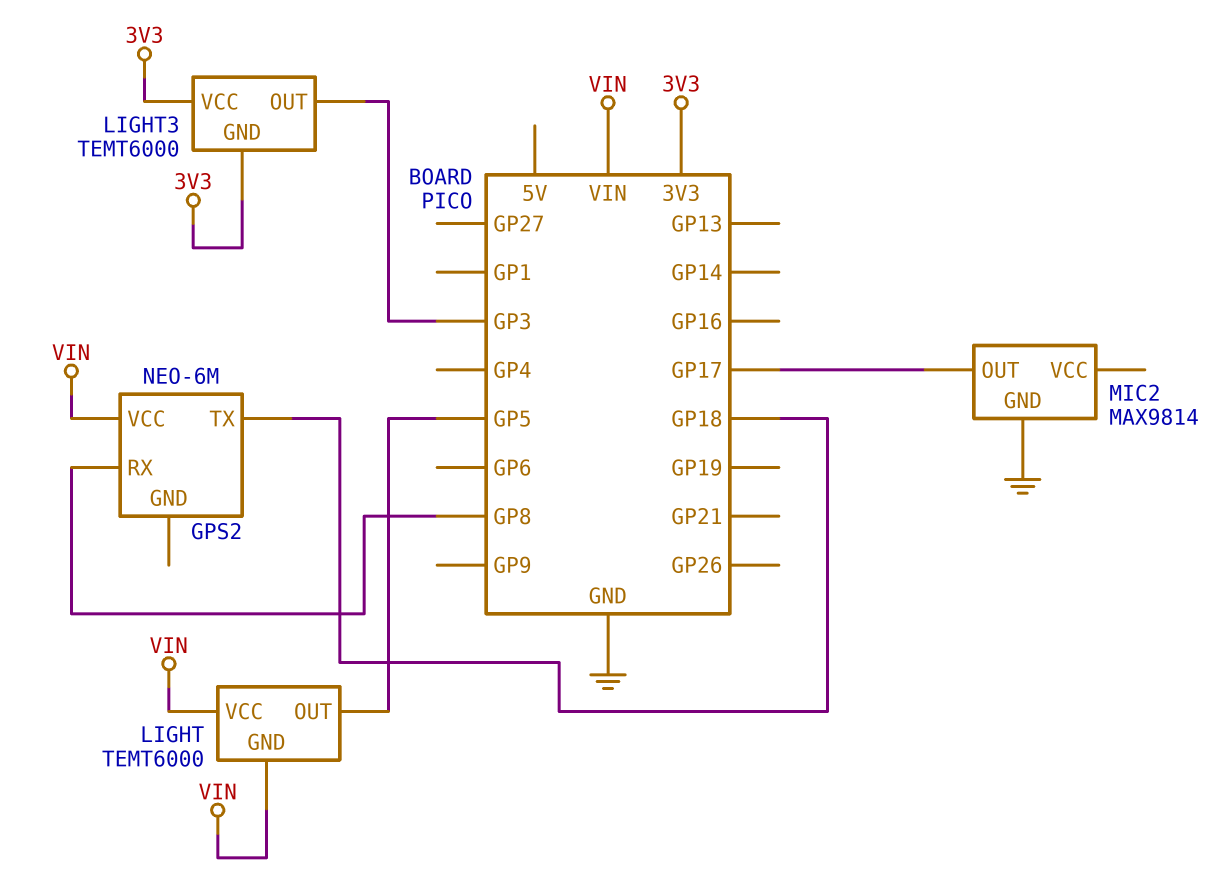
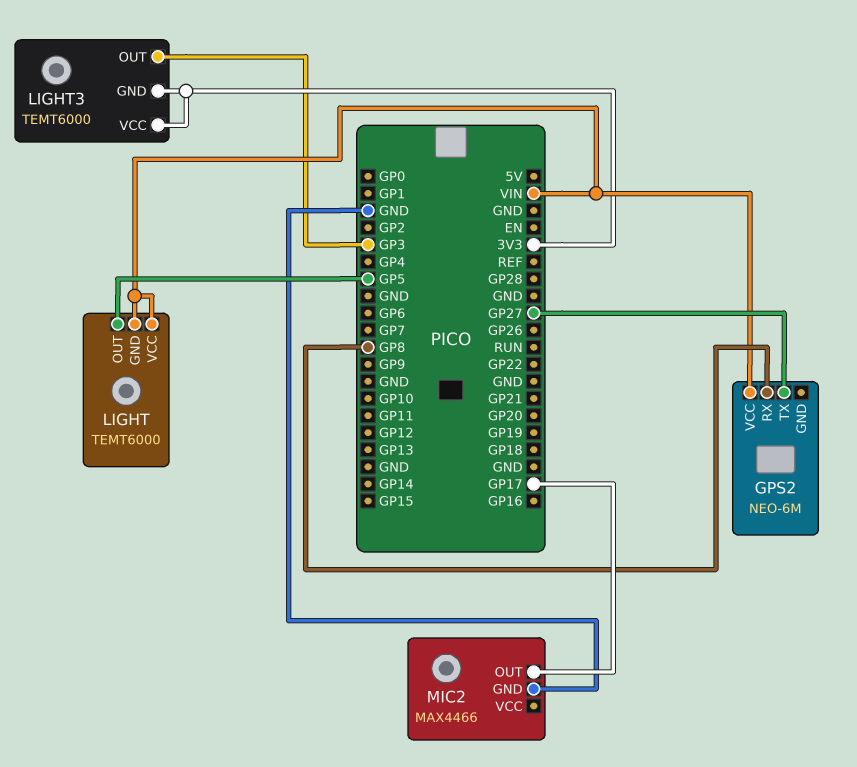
GPS2 pin TX: GP18 -> GP27
MIC2: MAX9814 -> MAX4466

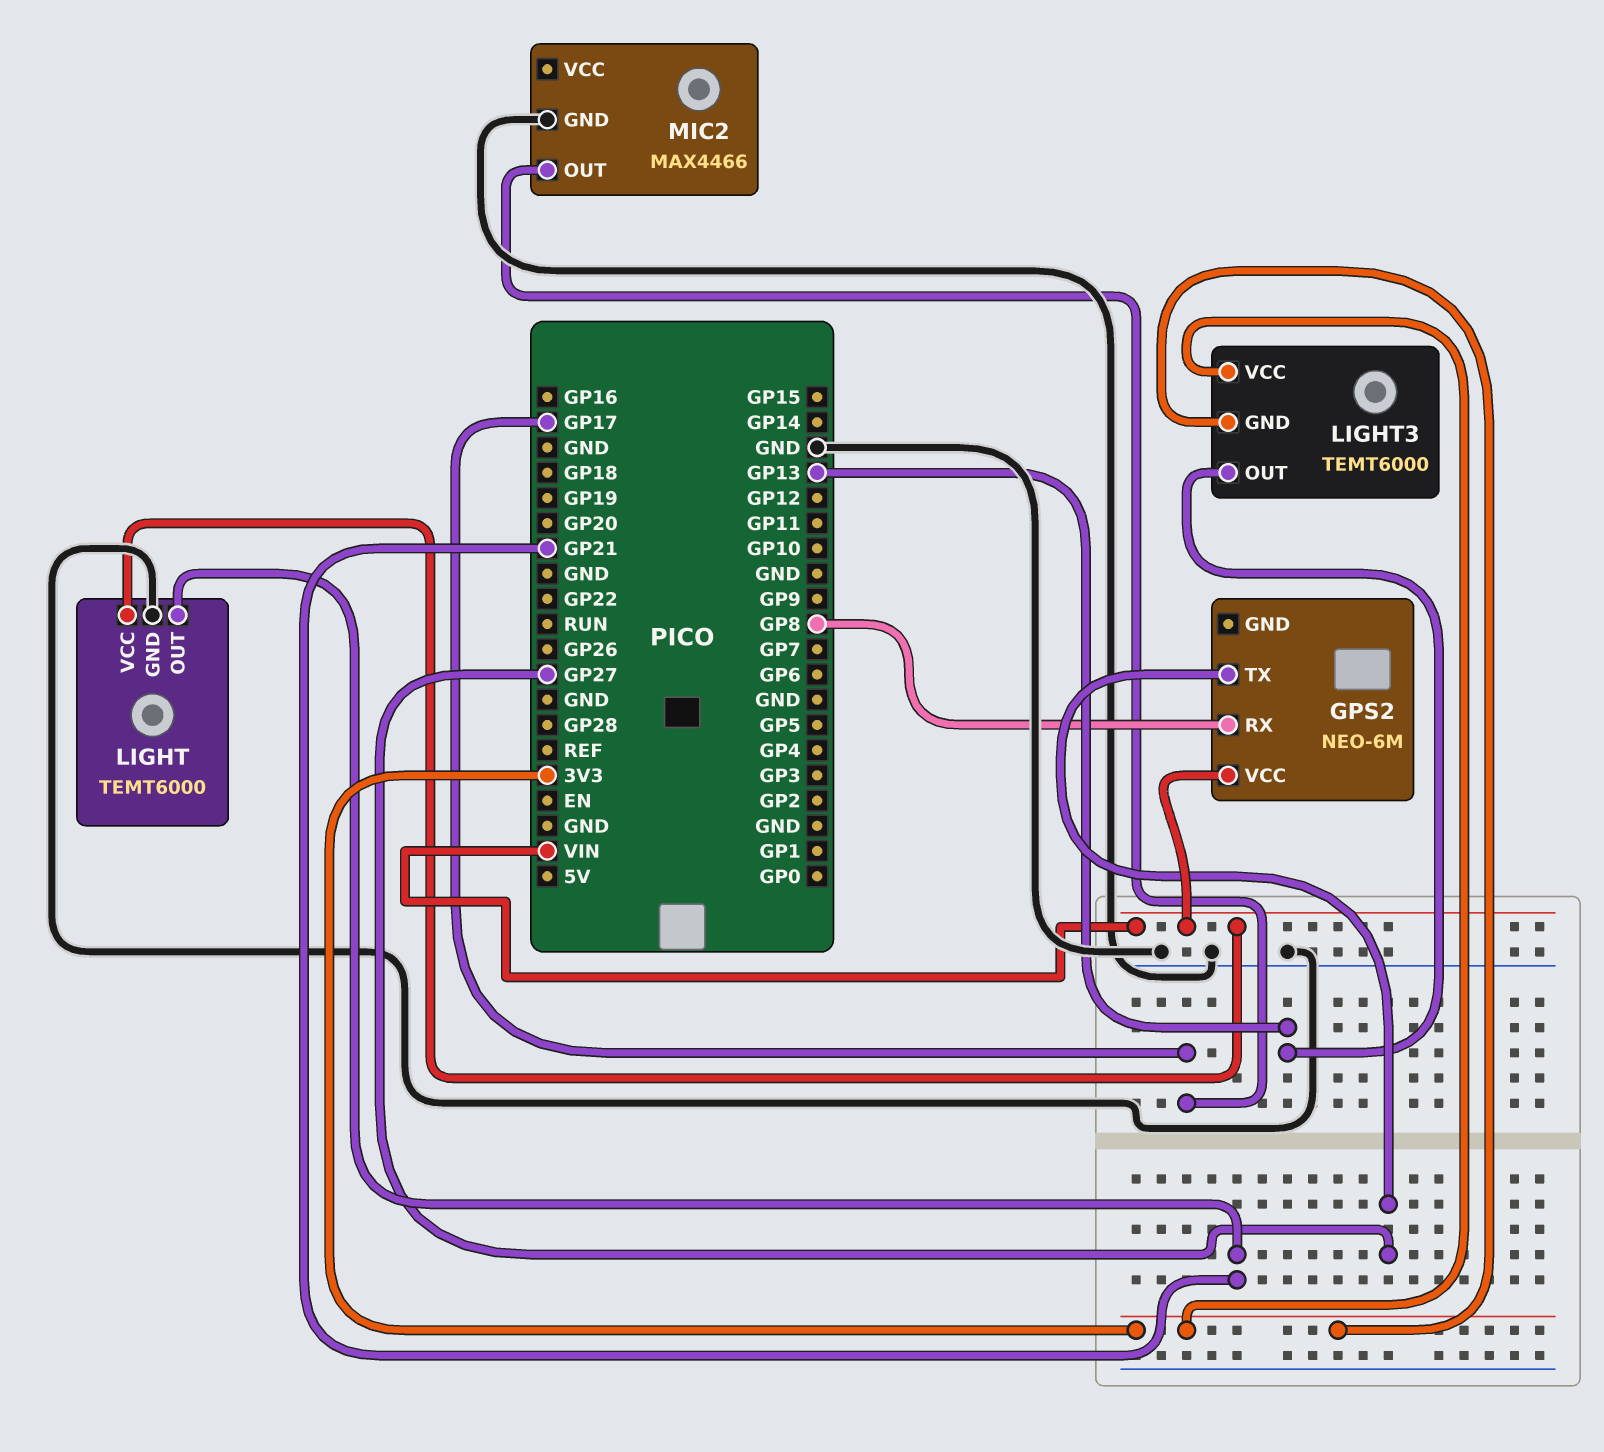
LIGHT pin GND: VIN -> GND
LIGHT pin OUT: GP5 -> GP21
LIGHT3 pin OUT: GP3 -> GP13

